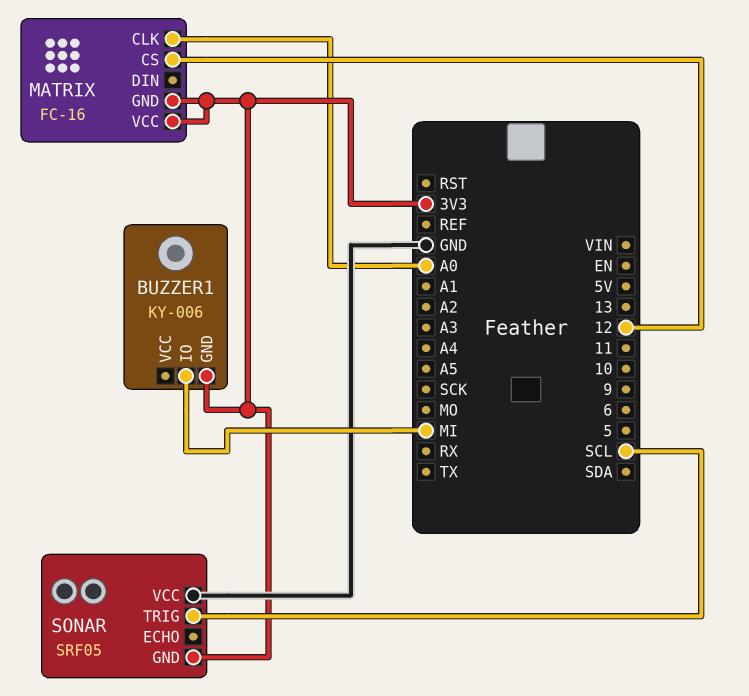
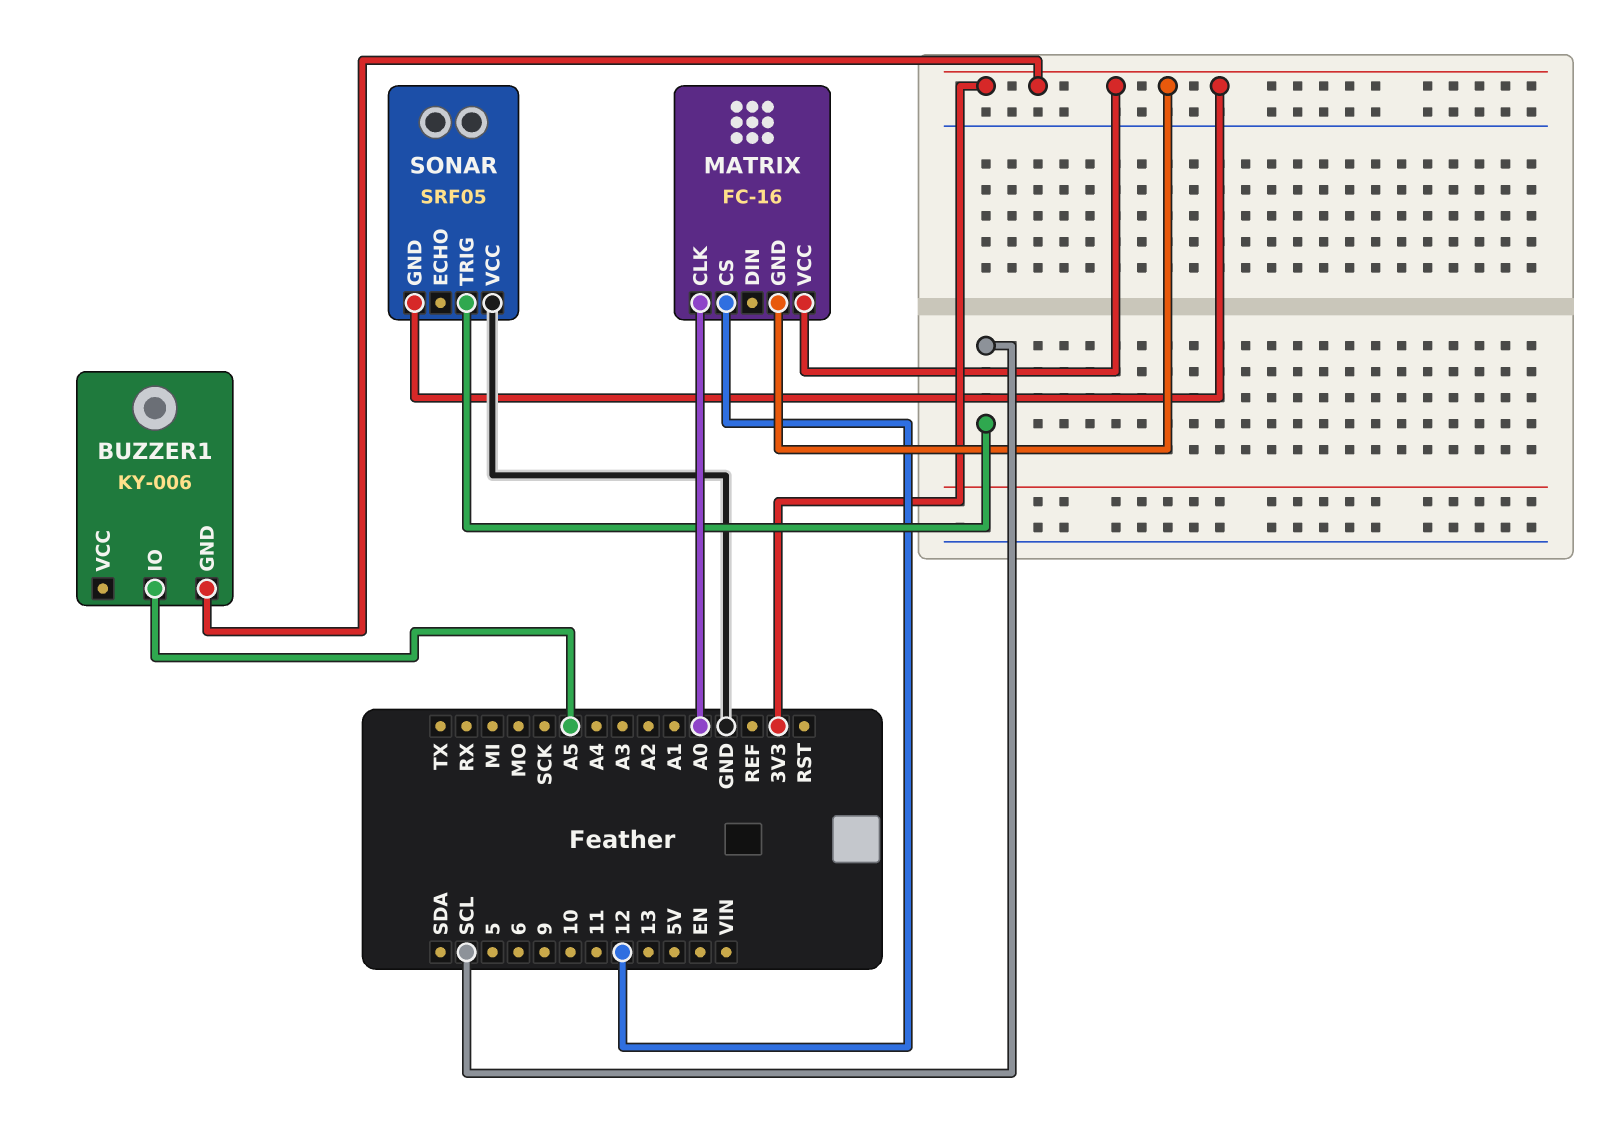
BUZZER1 pin IO: MI -> A5

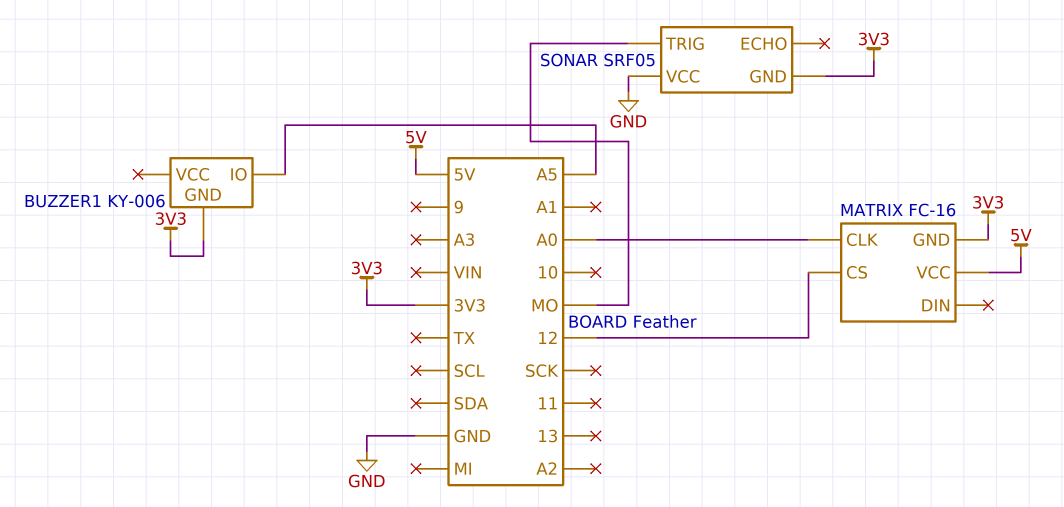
MATRIX pin VCC: 3V3 -> 5V
SONAR pin TRIG: SCL -> MO

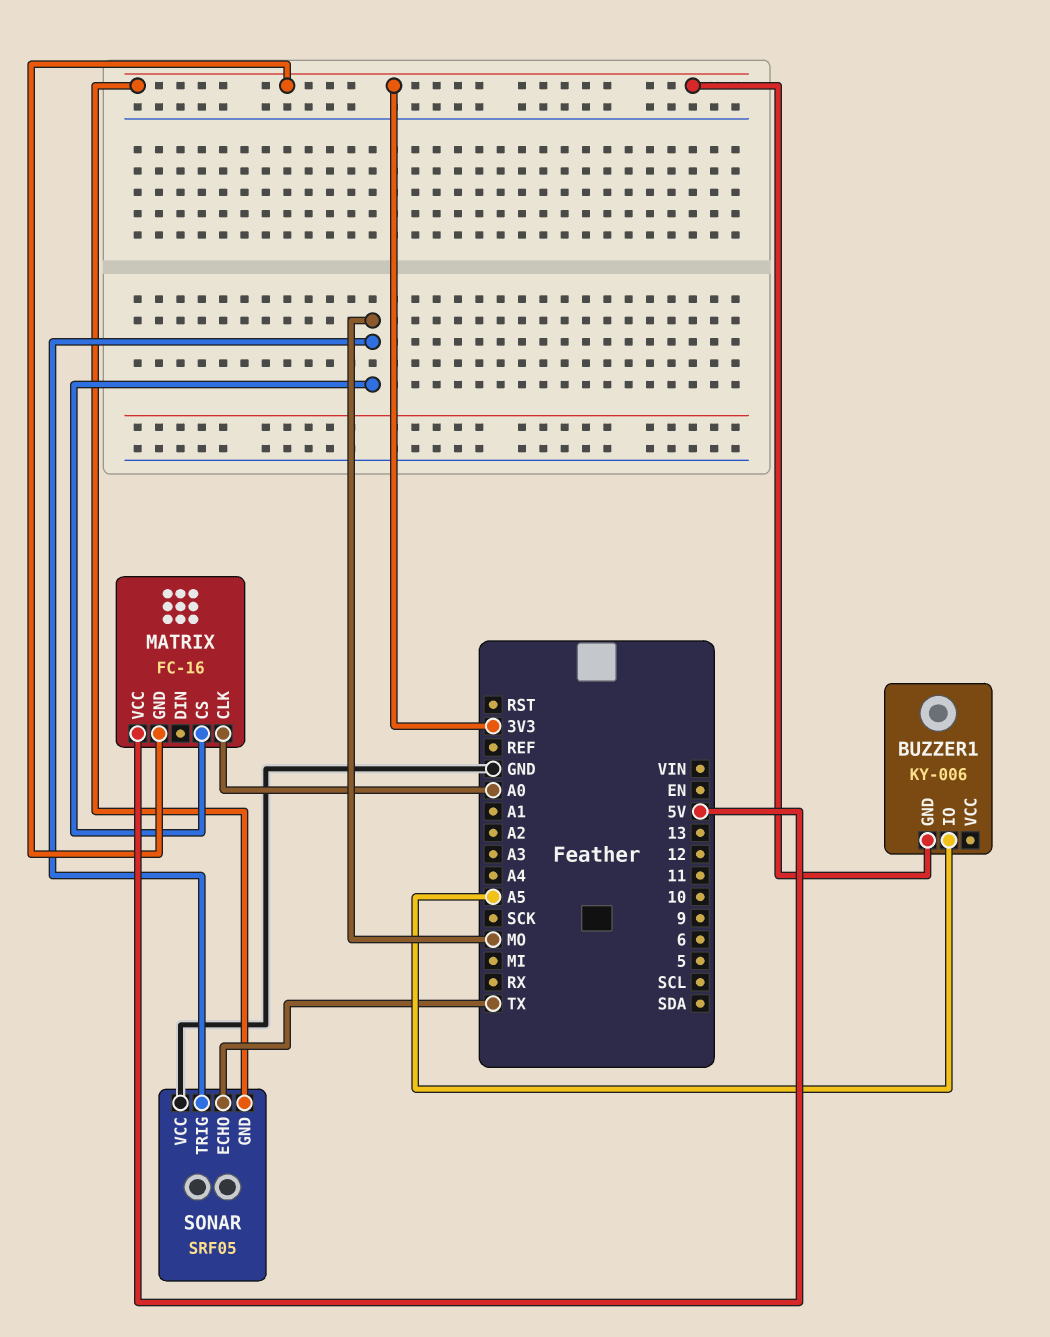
MATRIX pin CS: 12 -> MO
SONAR pin ECHO: none -> TX

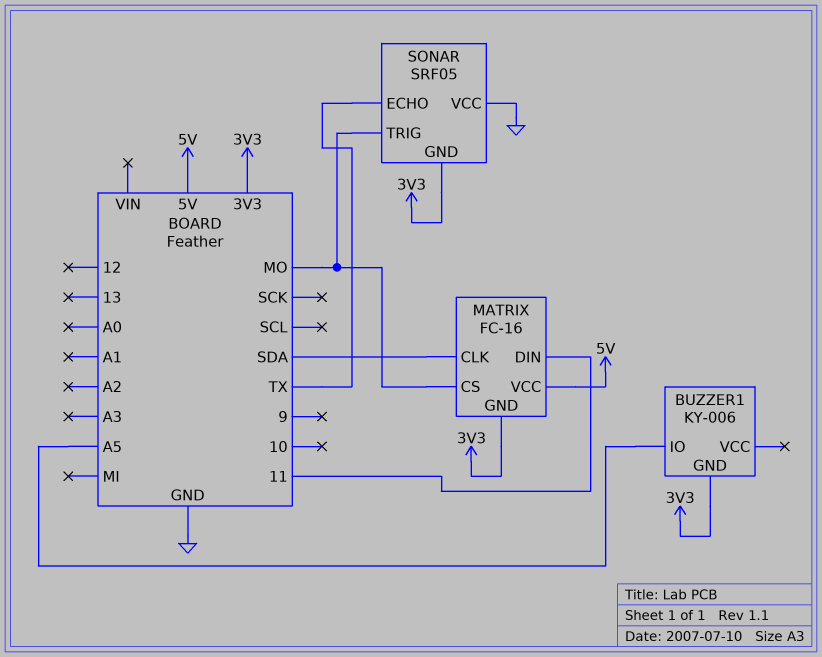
MATRIX pin CLK: A0 -> SDA
MATRIX pin DIN: none -> 11

